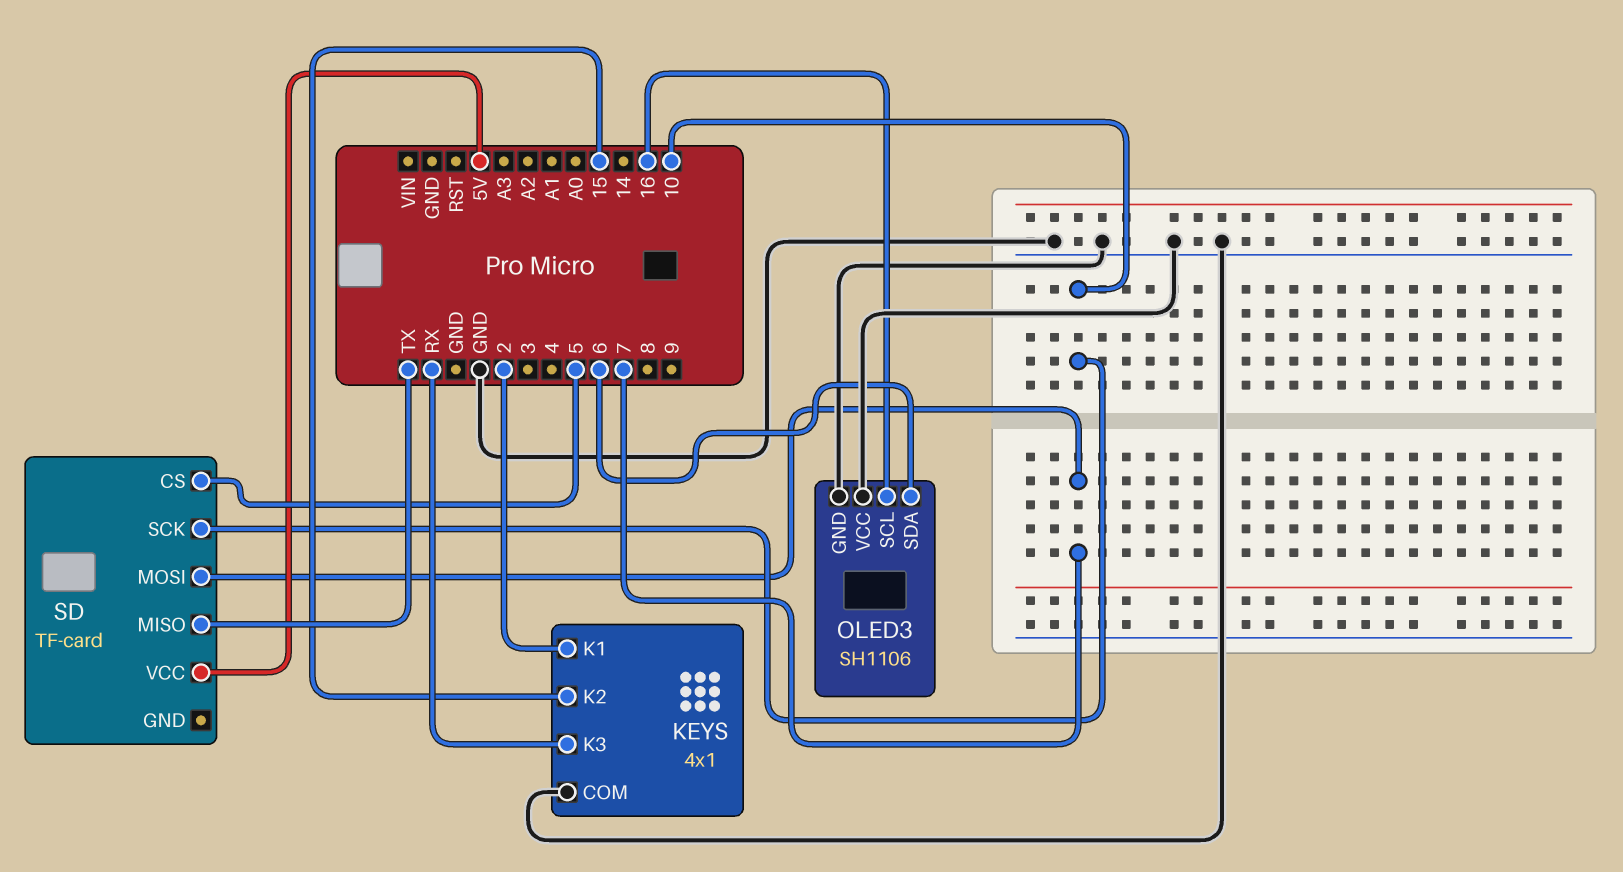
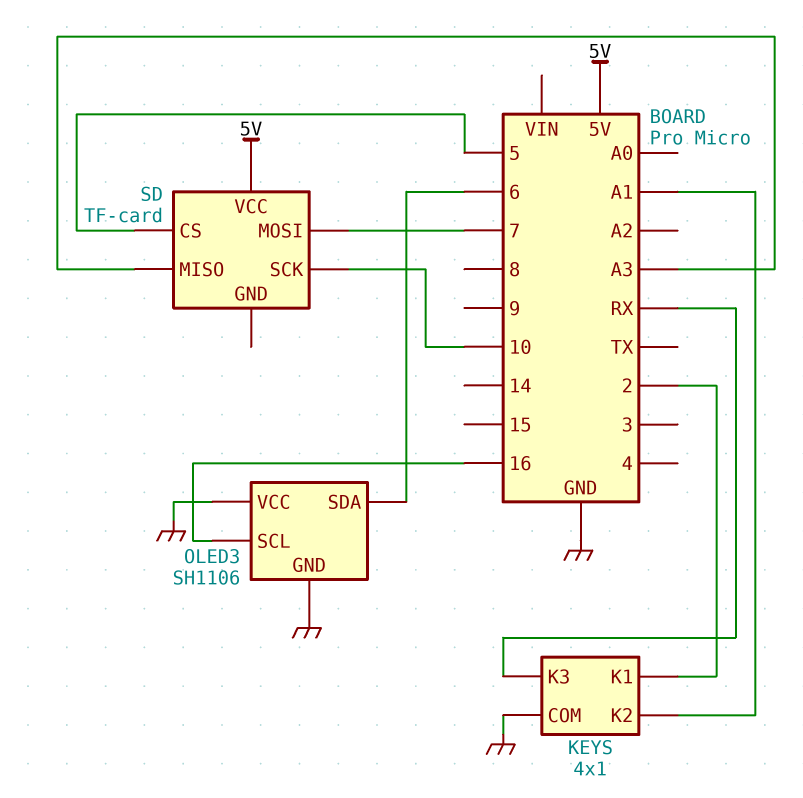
KEYS pin K2: 15 -> A1
SD pin MISO: TX -> A3

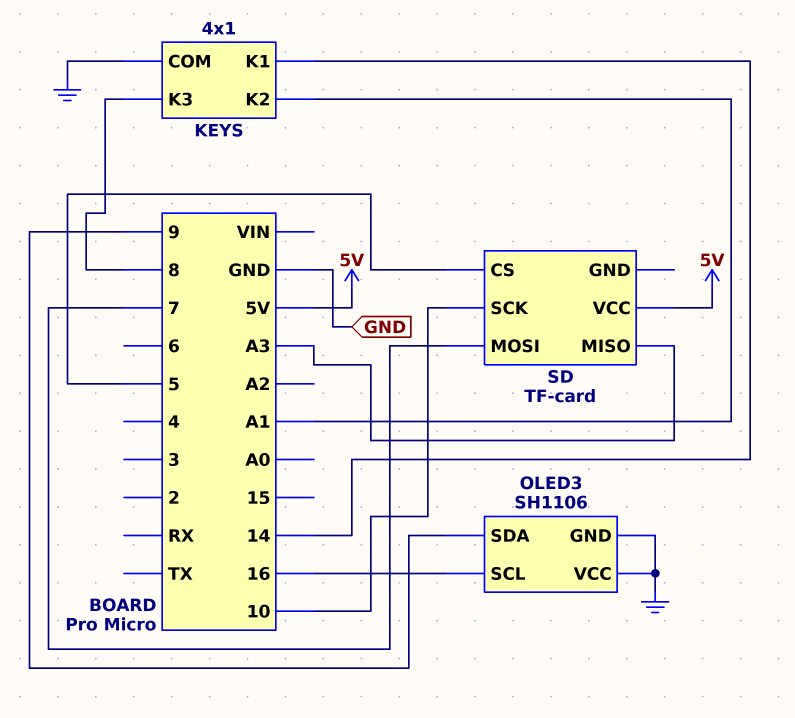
KEYS pin K1: 2 -> 14
KEYS pin K3: RX -> 8
OLED3 pin SDA: 6 -> 9

